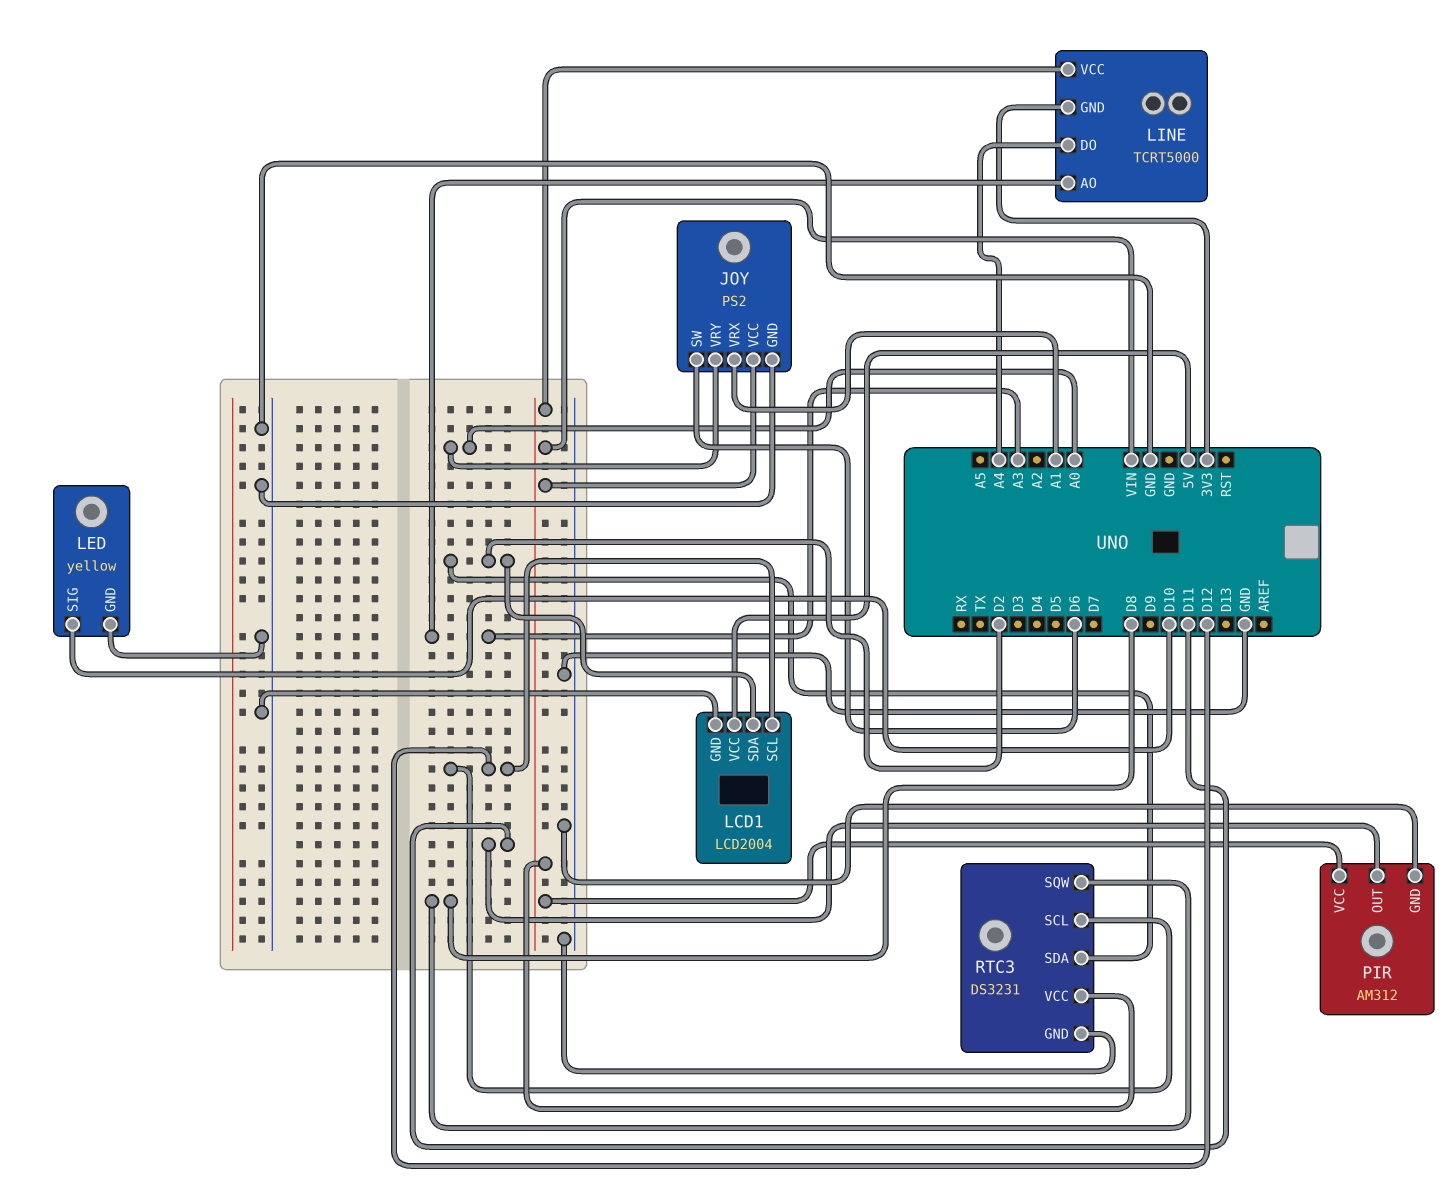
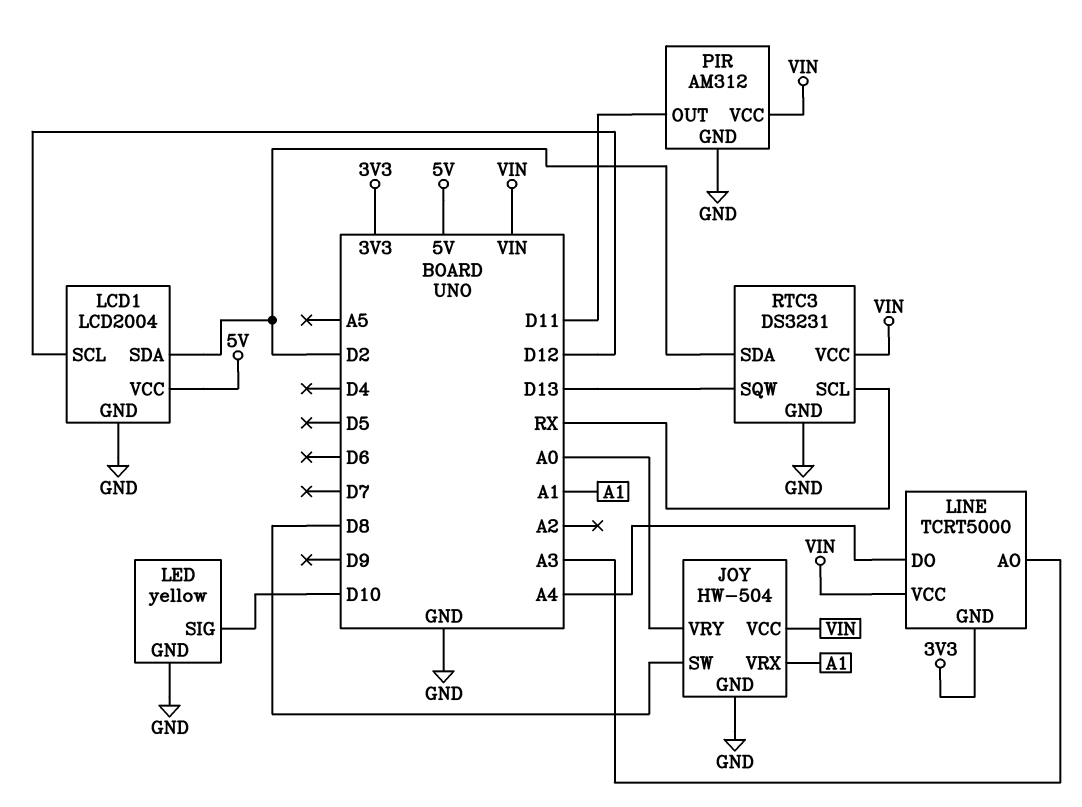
JOY: PS2 -> HW-504
JOY pin SW: D6 -> D8
RTC3 pin SCL: D12 -> RX
RTC3 pin SQW: D8 -> D13

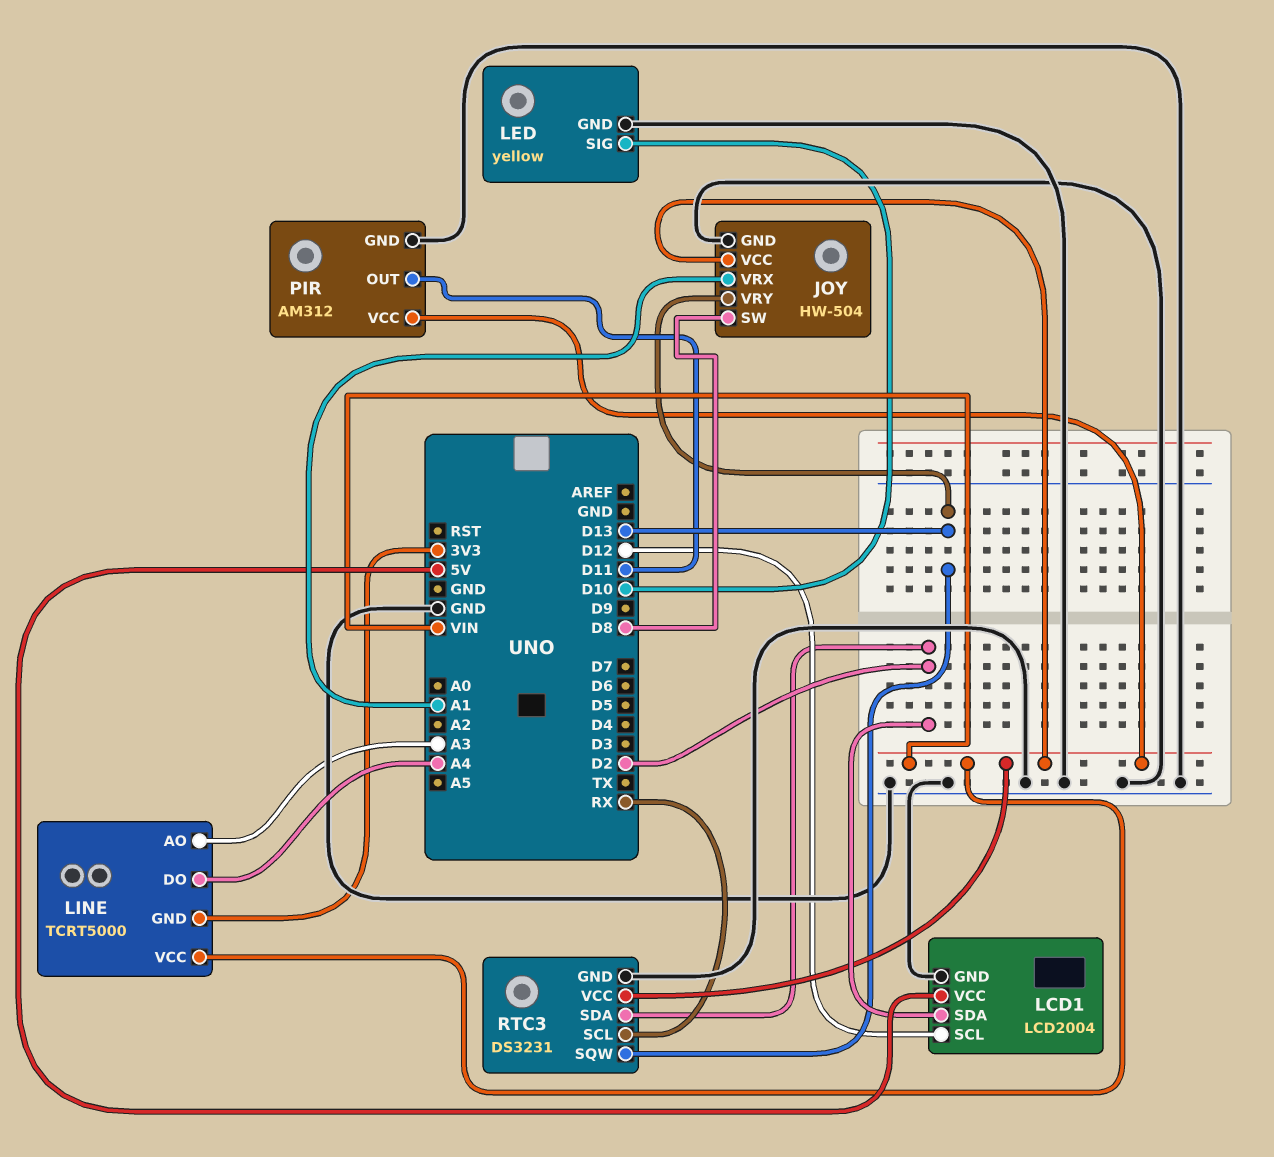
JOY pin VRY: A0 -> D13

